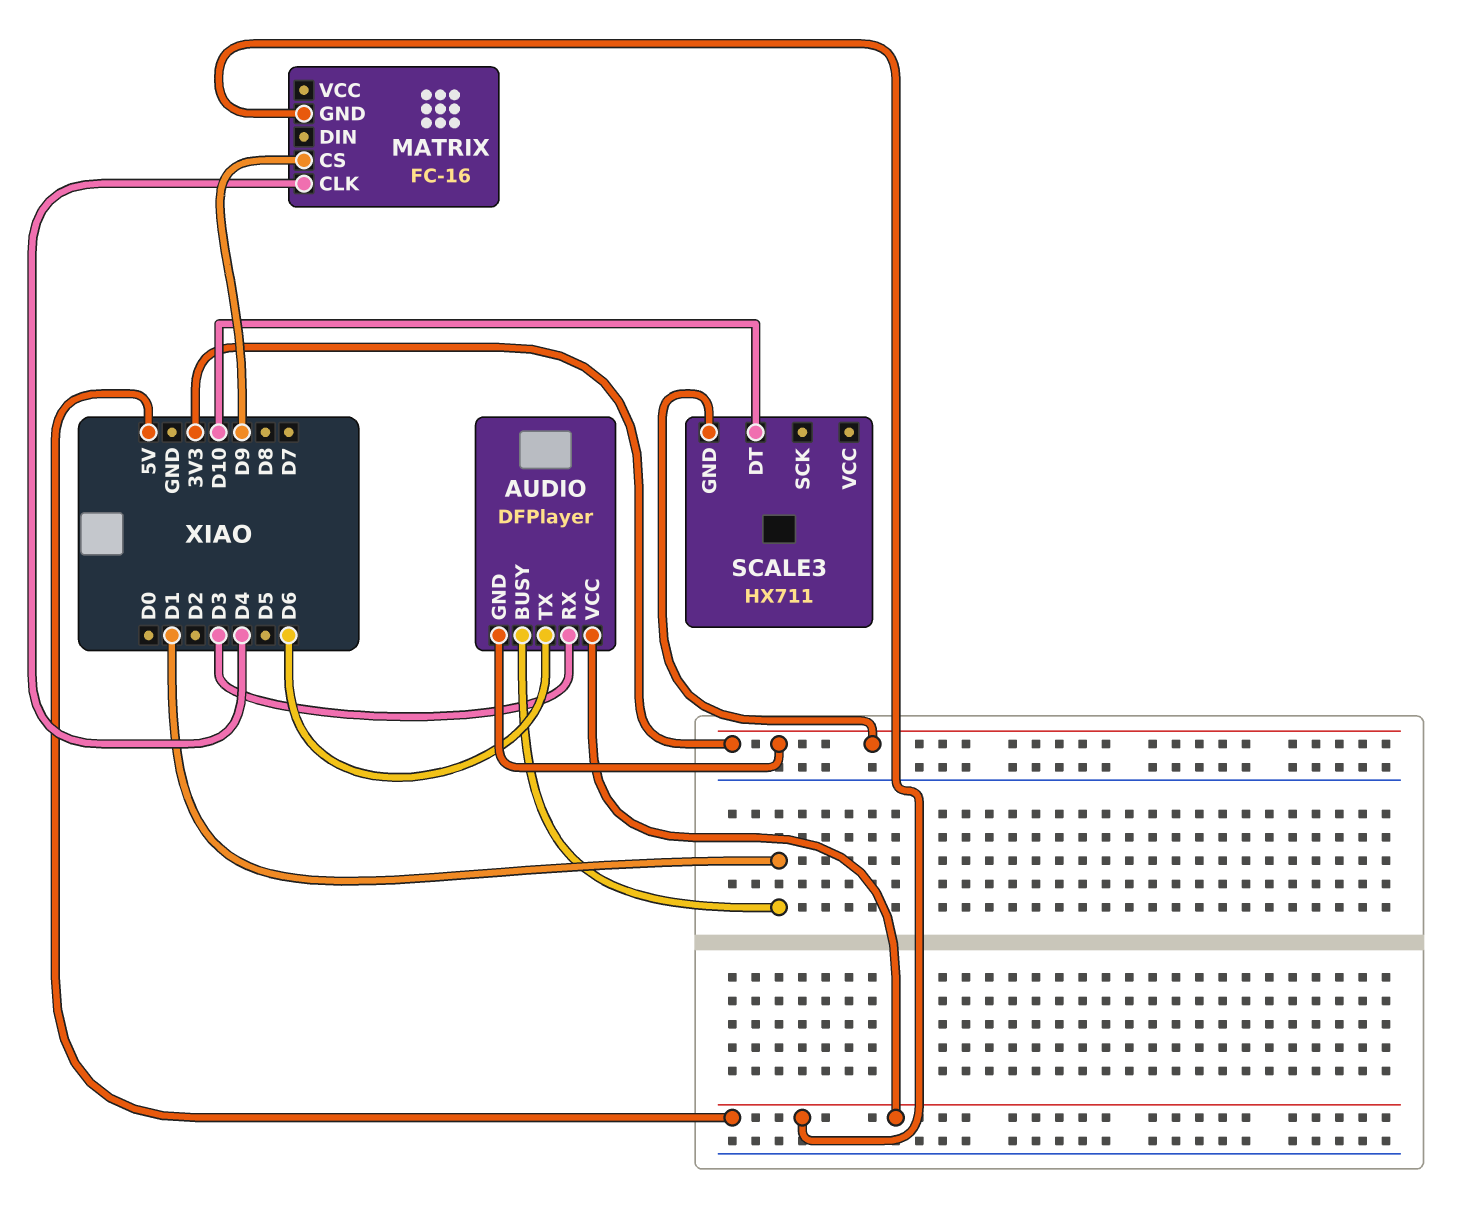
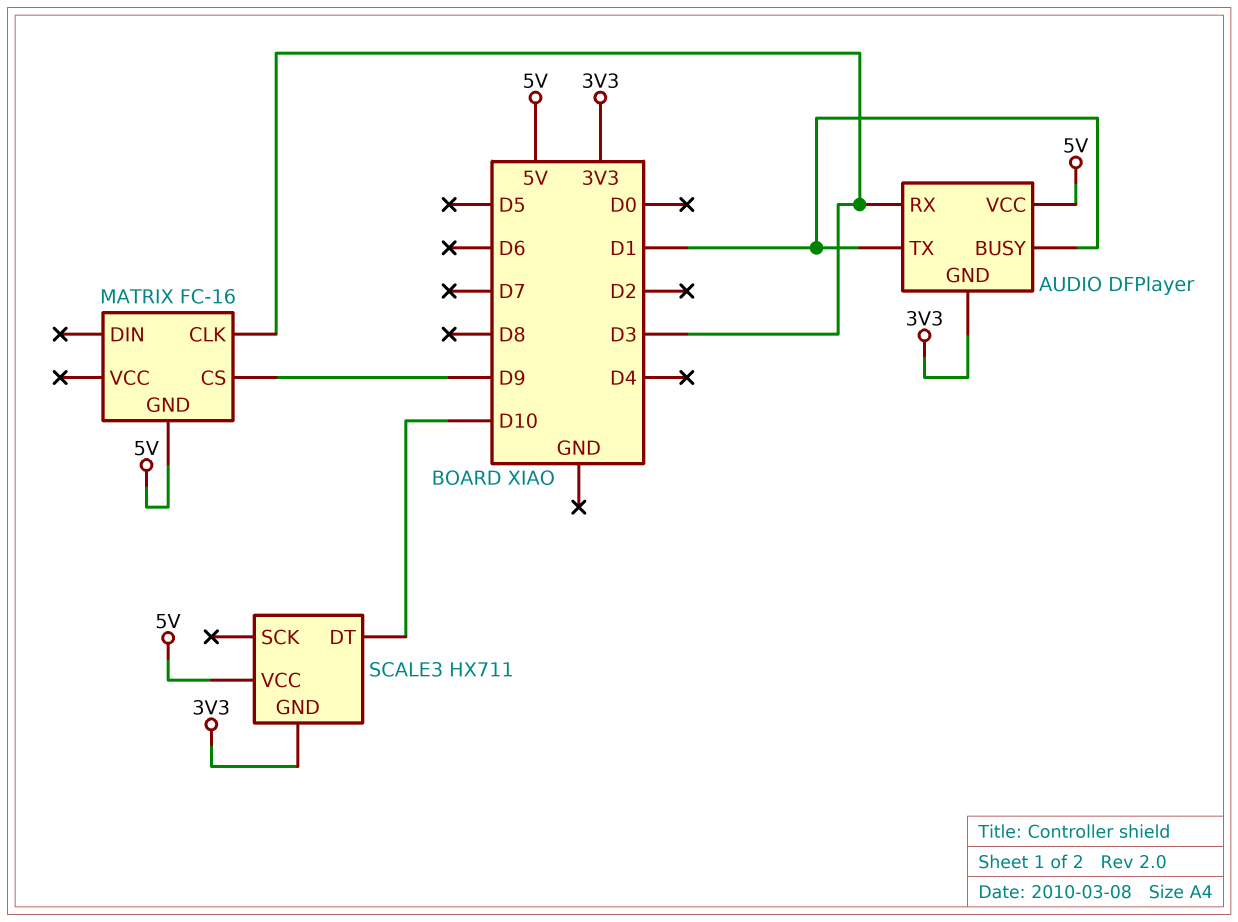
AUDIO pin TX: D6 -> D1
MATRIX pin CLK: D4 -> D3
SCALE3 pin VCC: none -> 5V

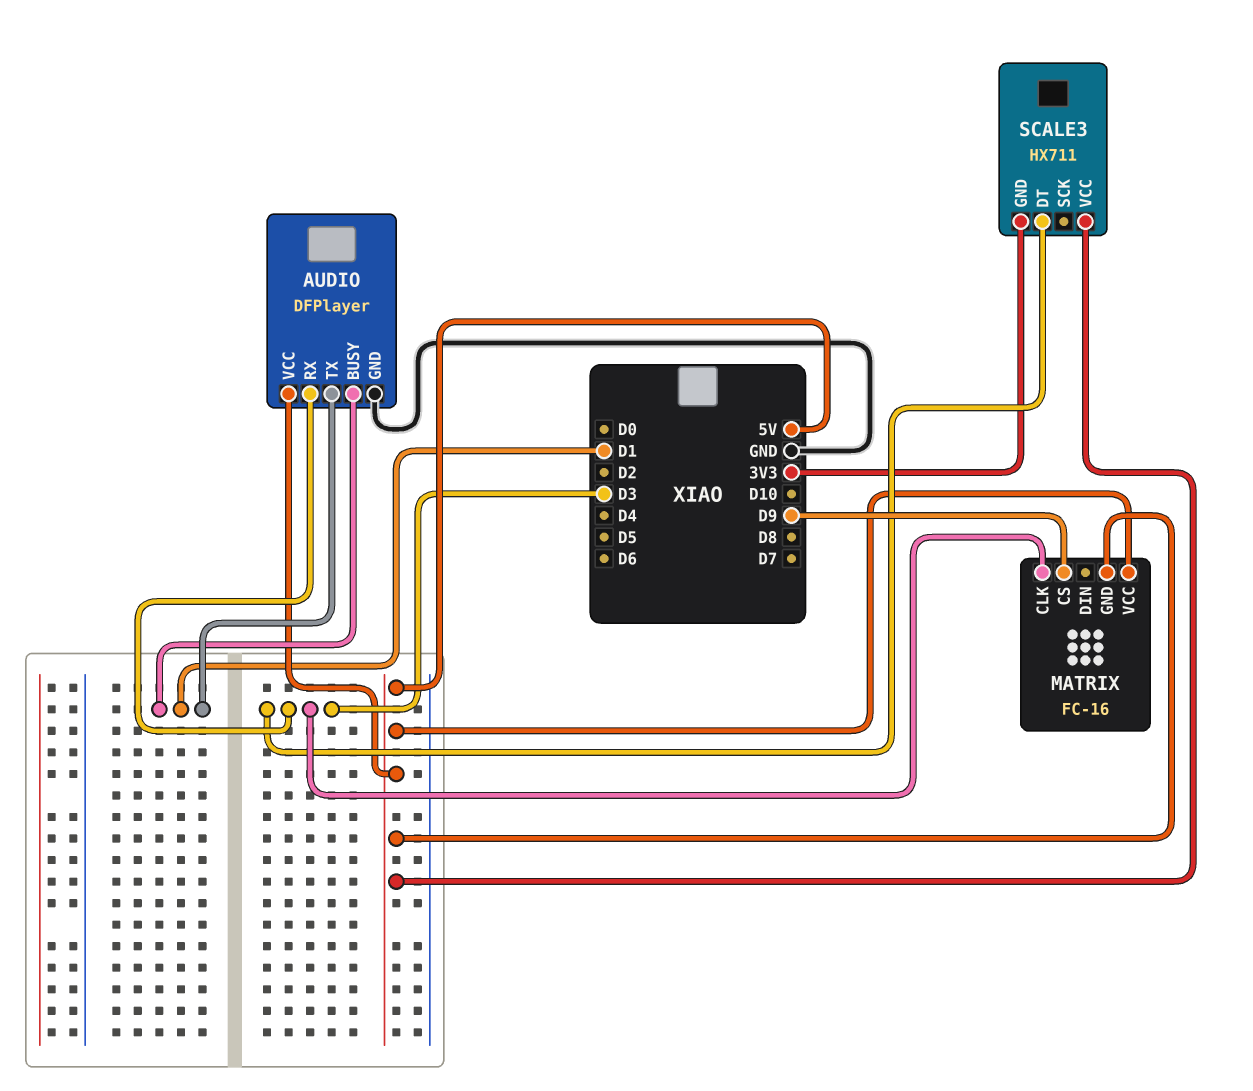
AUDIO pin GND: 3V3 -> GND
MATRIX pin VCC: none -> 5V
SCALE3 pin DT: D10 -> D3

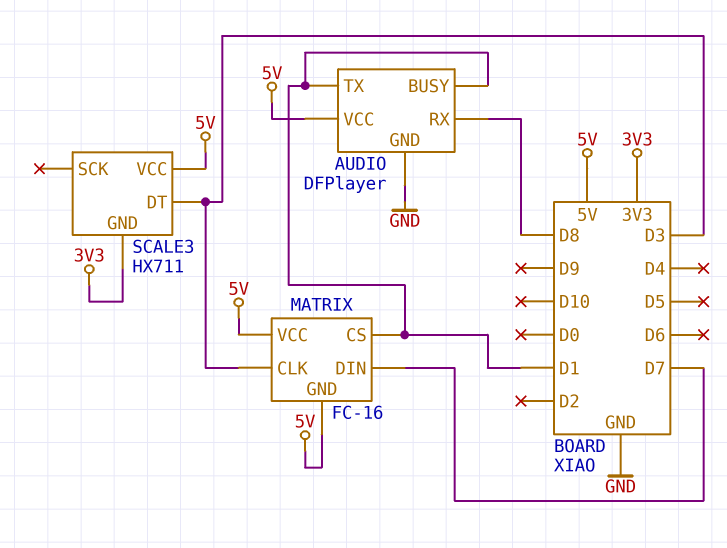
AUDIO pin RX: D3 -> D8
MATRIX pin CS: D9 -> D1
MATRIX pin DIN: none -> D7

